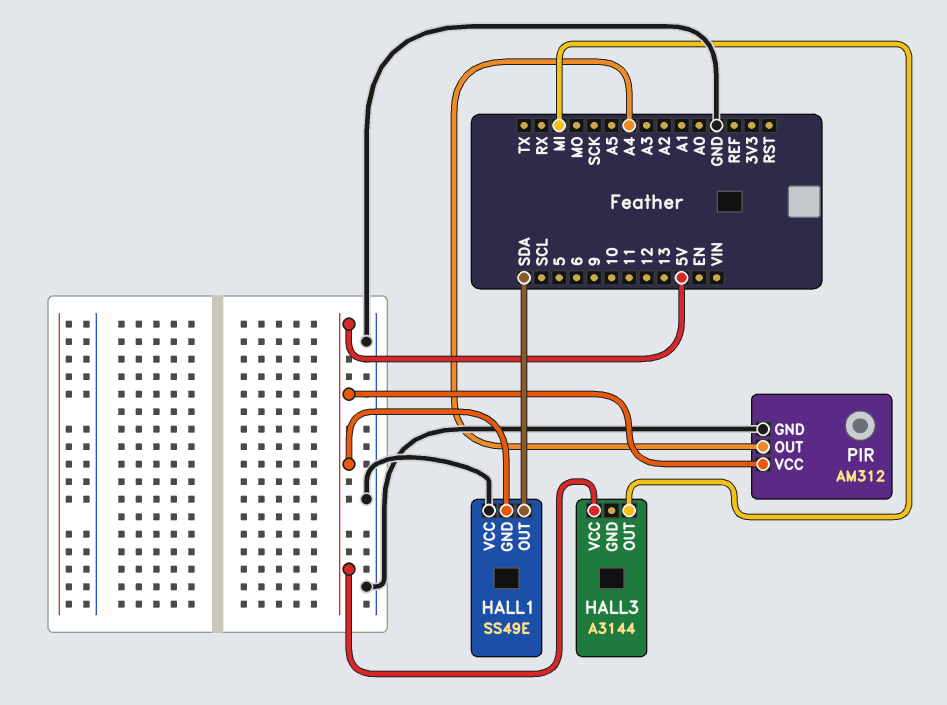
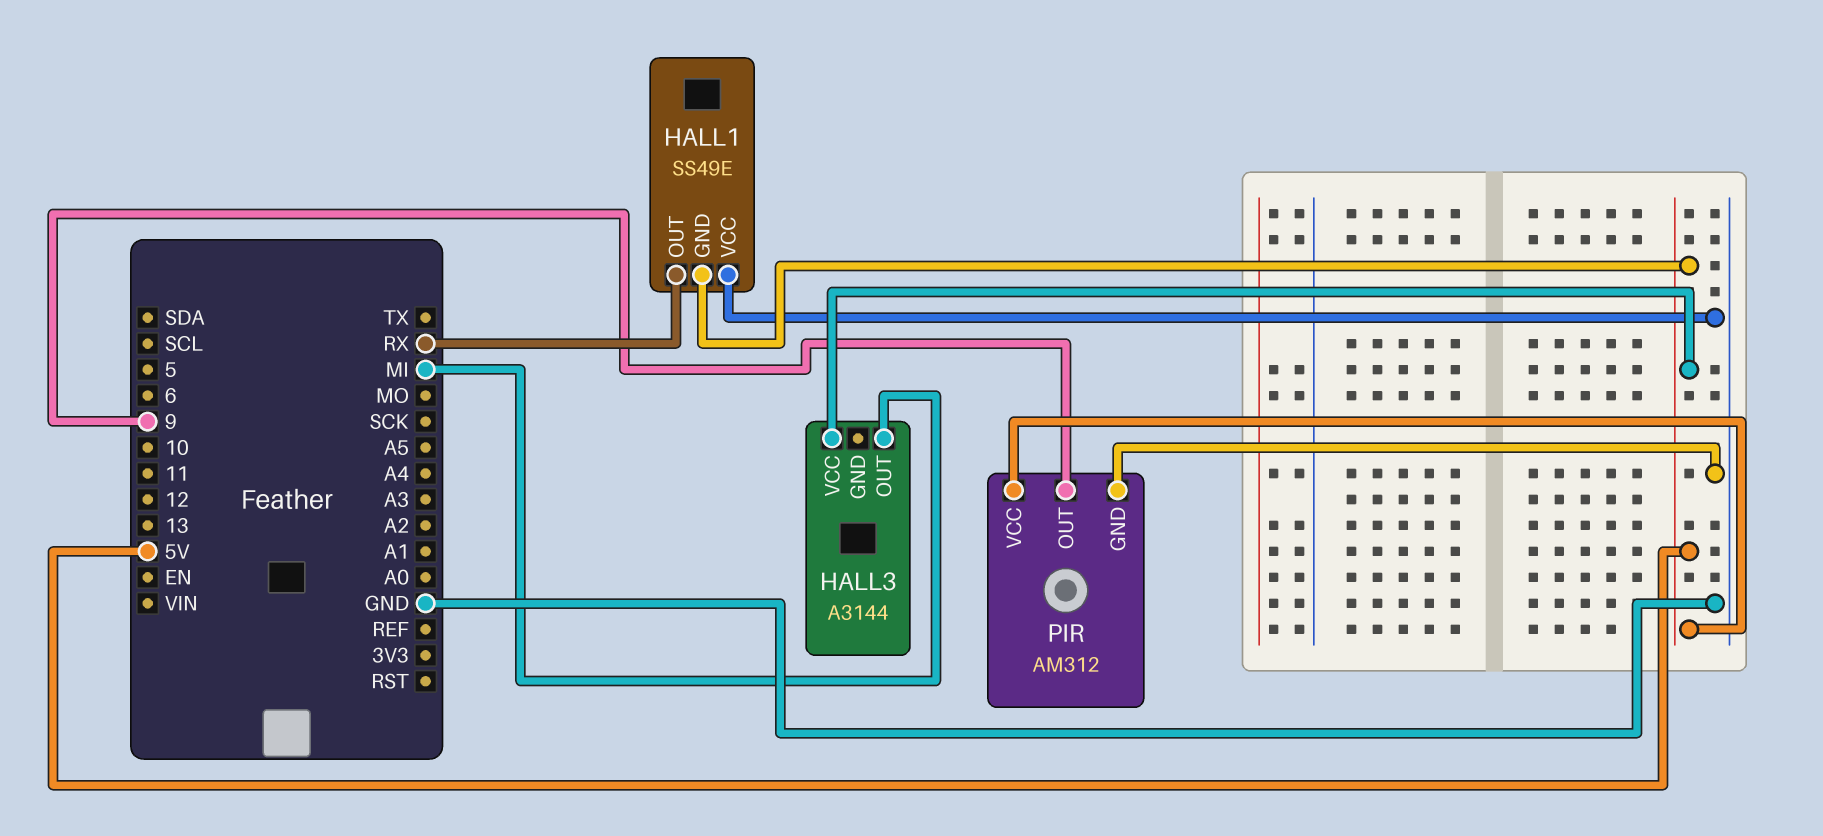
HALL1 pin OUT: SDA -> RX
PIR pin OUT: A4 -> 9

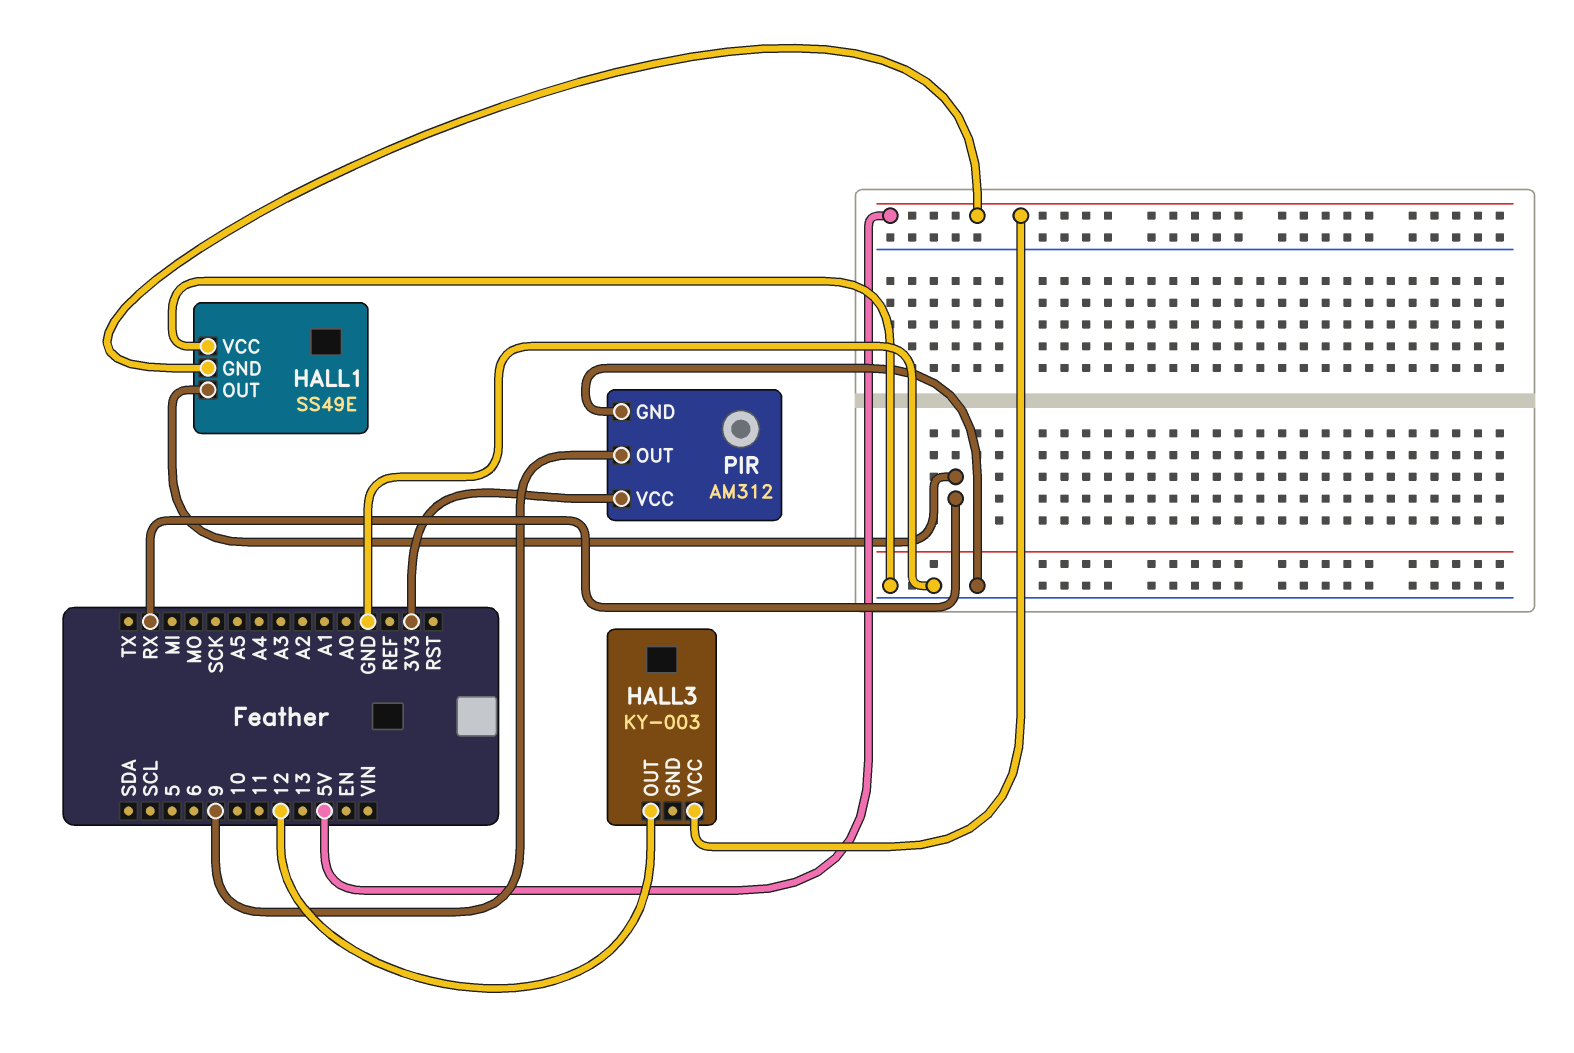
HALL3: A3144 -> KY-003
HALL3 pin OUT: MI -> 12
PIR pin VCC: 5V -> 3V3

